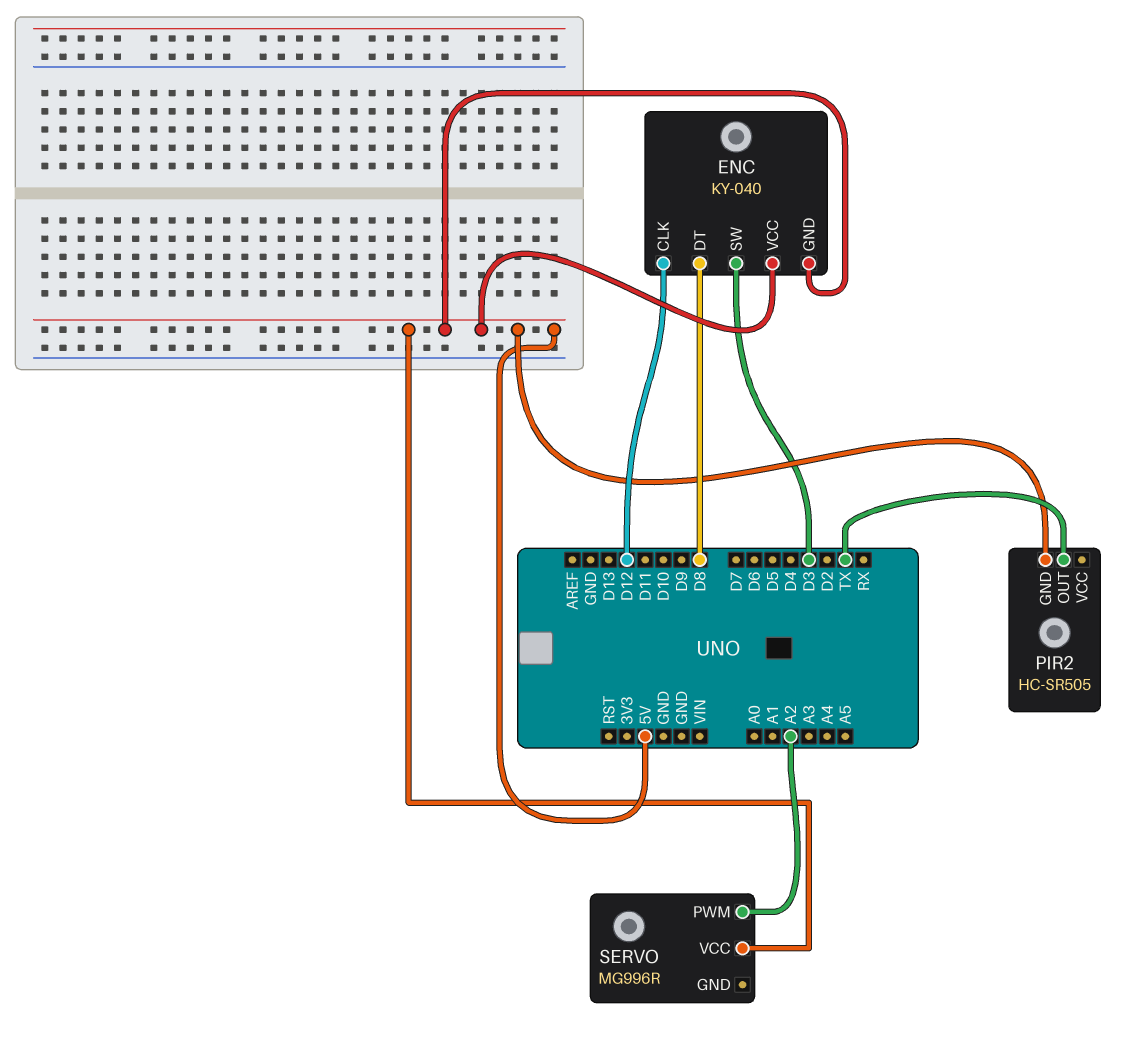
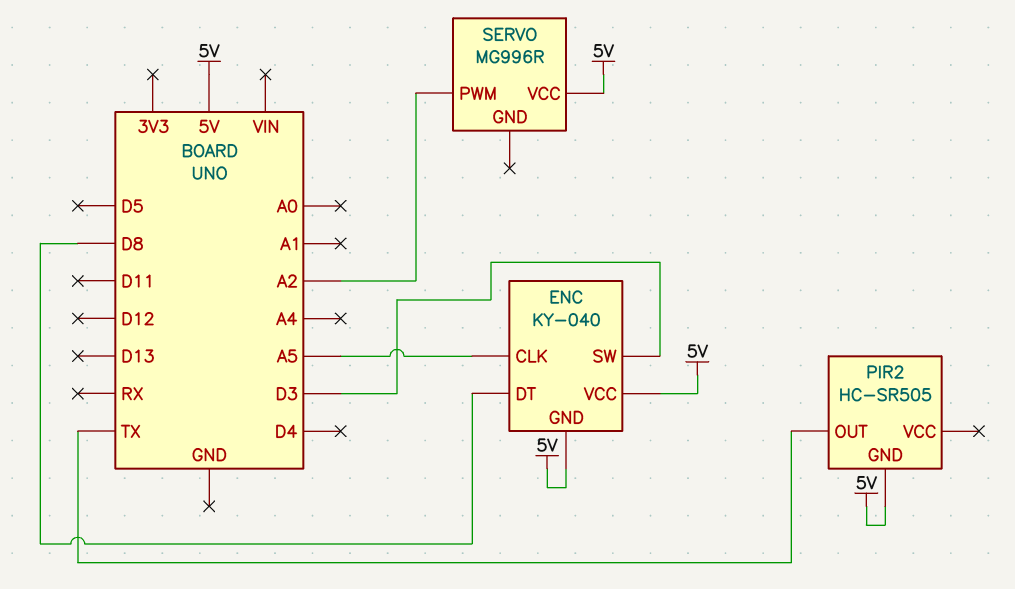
ENC pin CLK: D12 -> A5

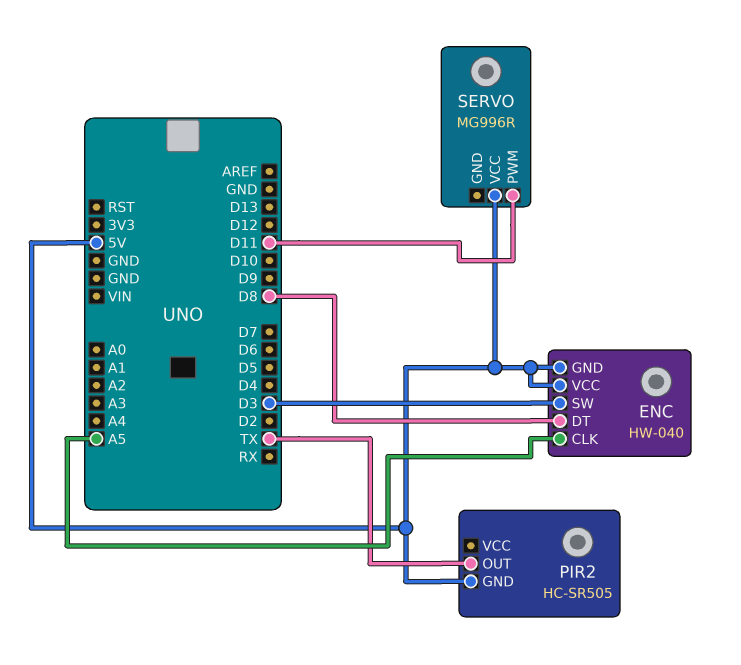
ENC: KY-040 -> HW-040
SERVO pin PWM: A2 -> D11

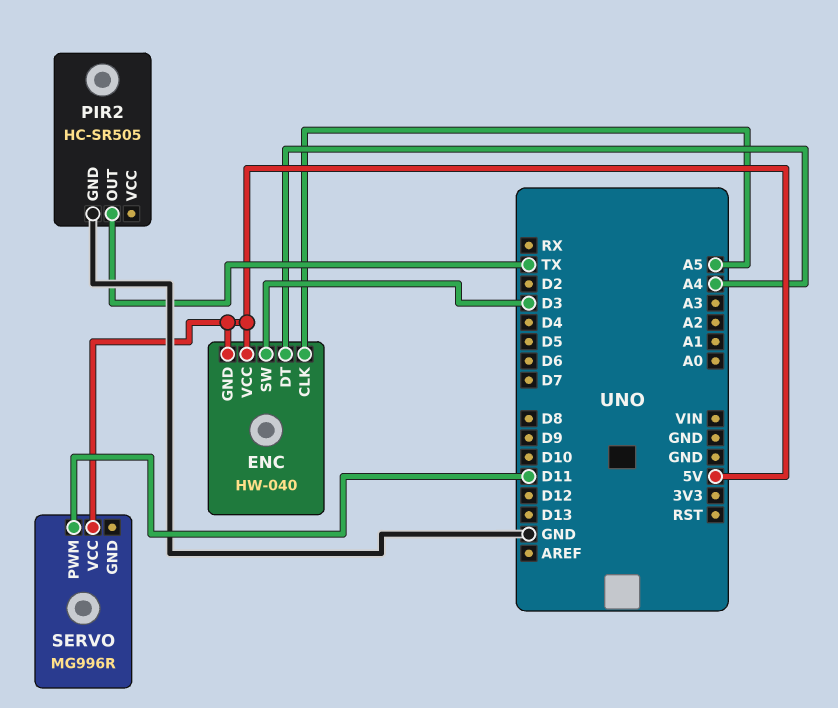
ENC pin DT: D8 -> A4
PIR2 pin GND: 5V -> GND

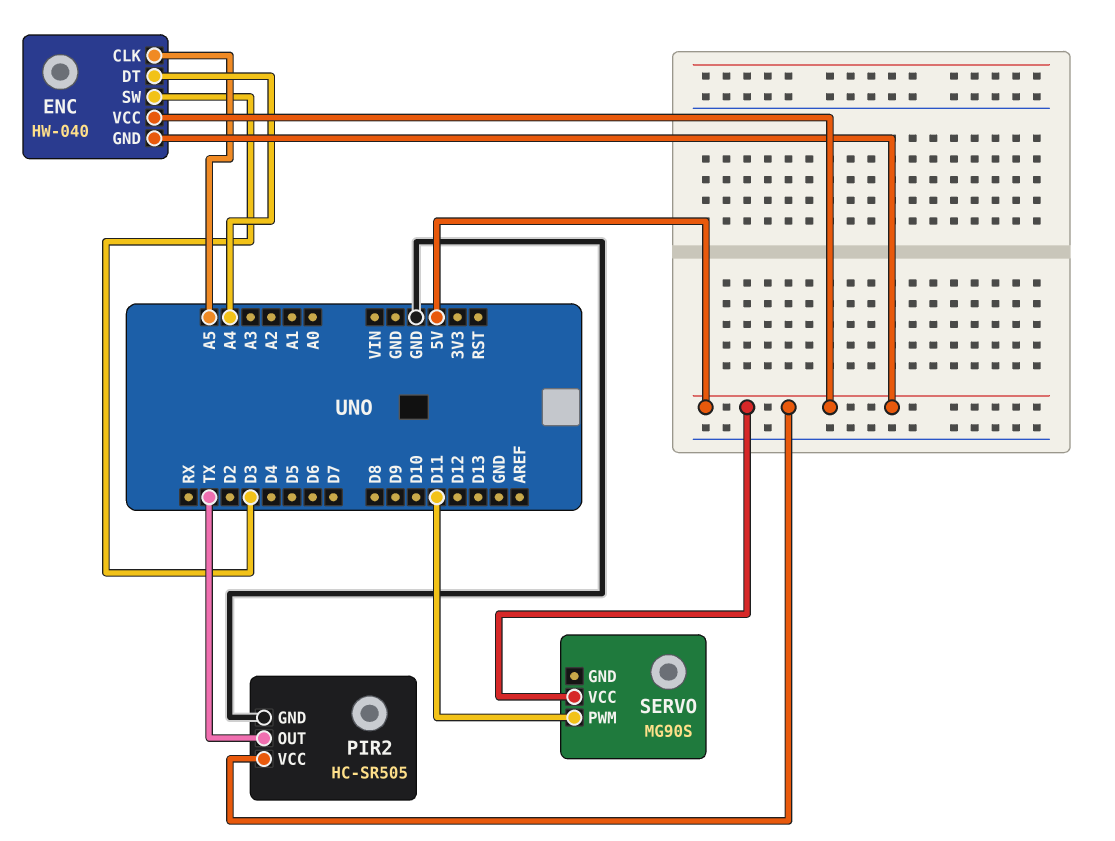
PIR2 pin VCC: none -> 5V
SERVO: MG996R -> MG90S

